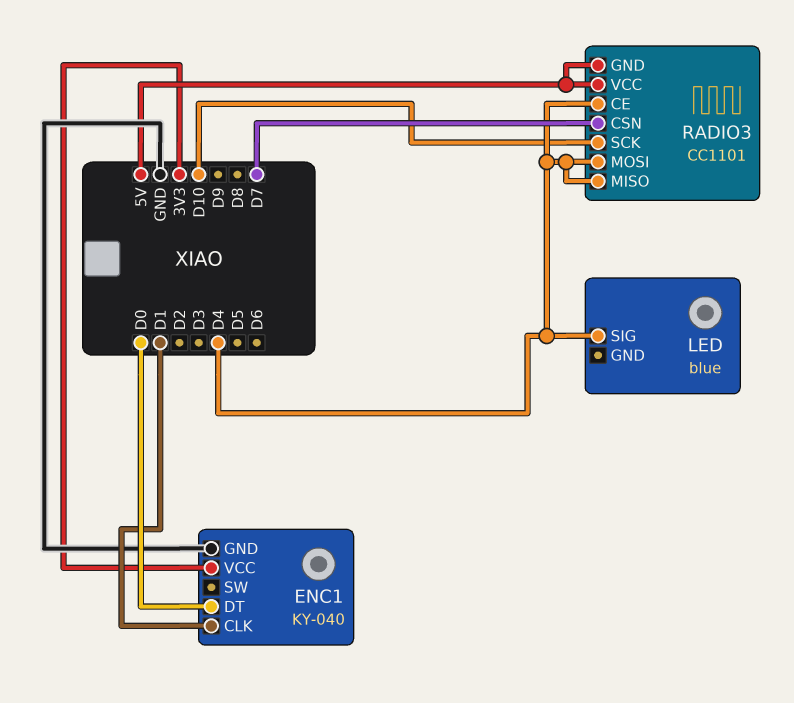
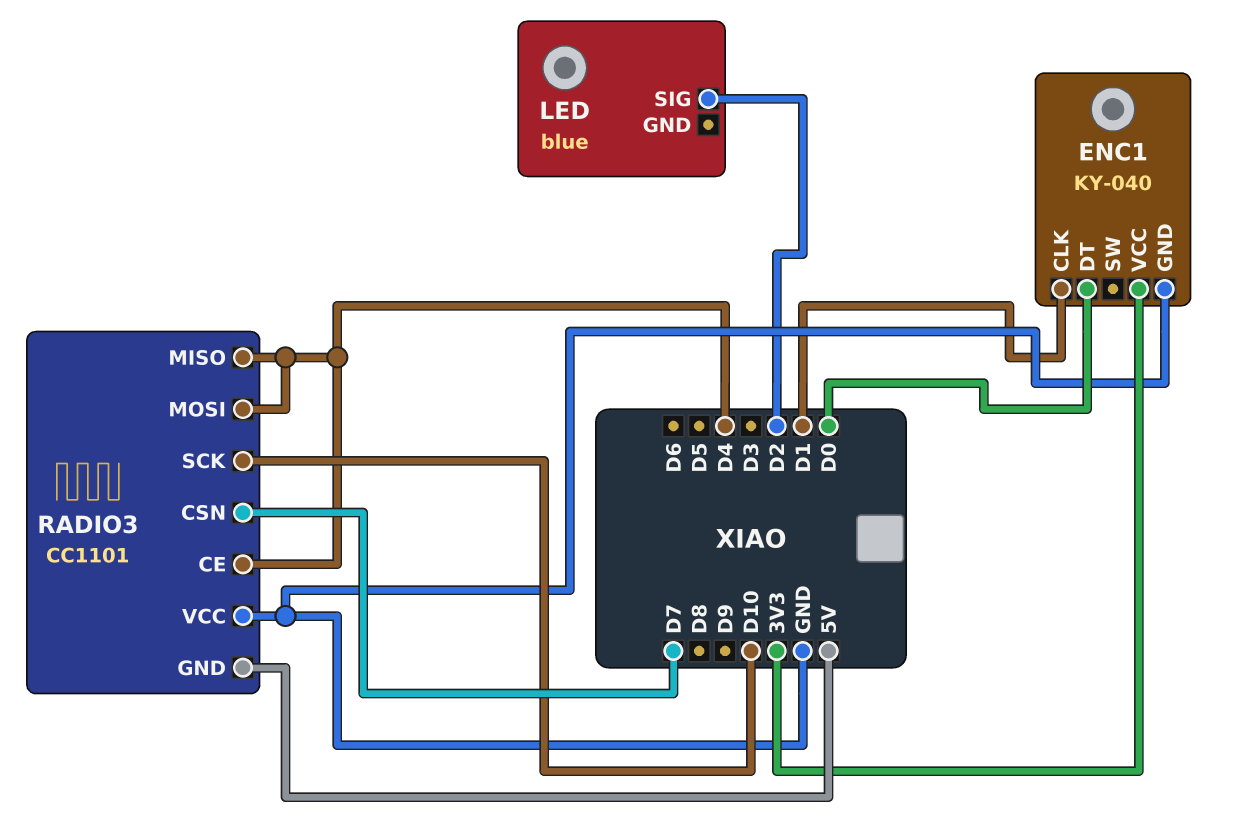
LED pin SIG: D4 -> D2
RADIO3 pin VCC: 5V -> GND

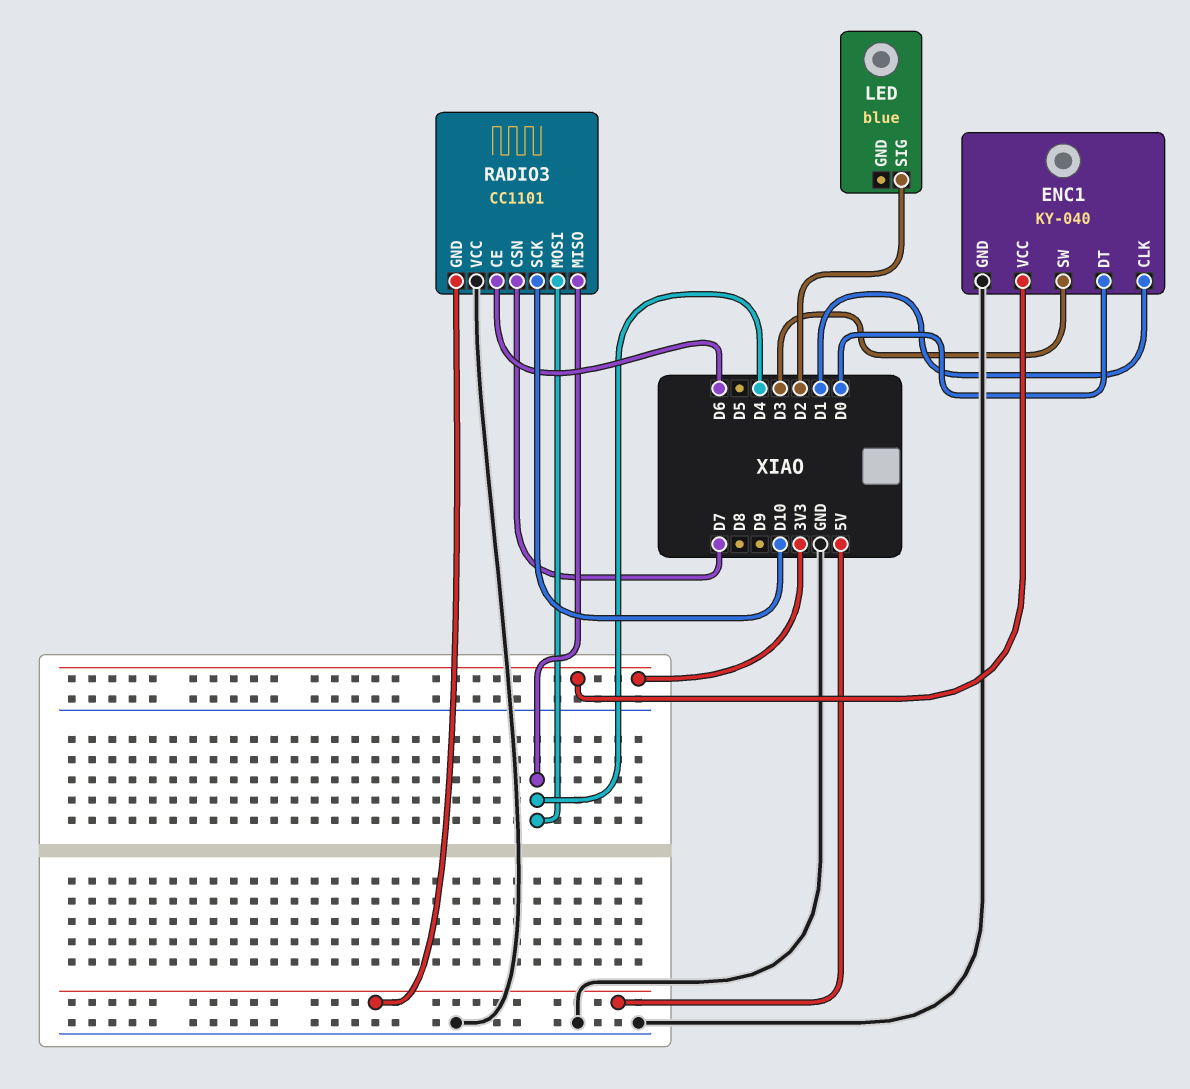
ENC1 pin SW: none -> D3
RADIO3 pin CE: D4 -> D6

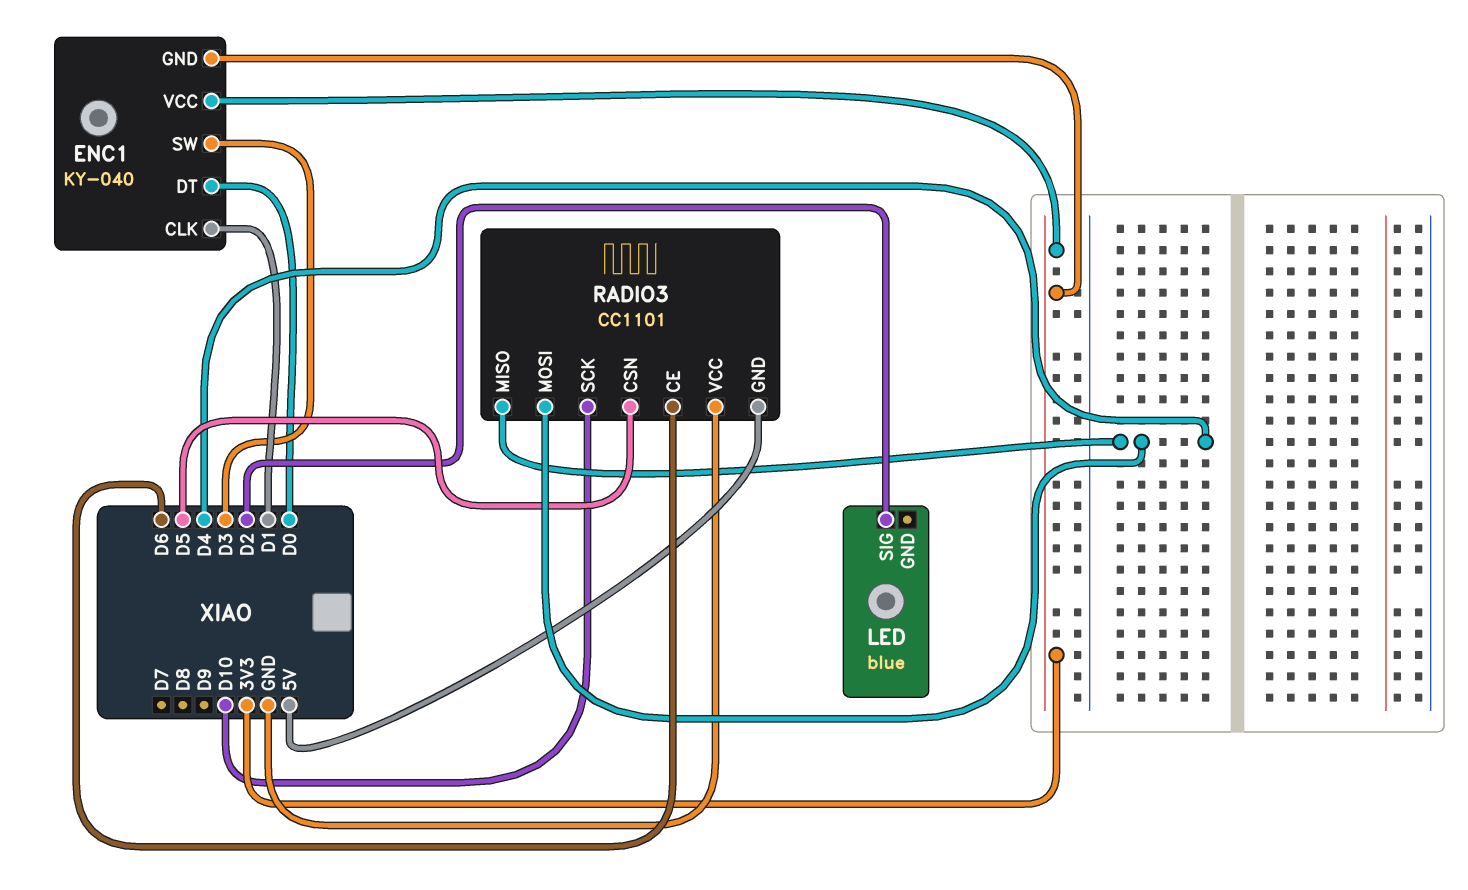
ENC1 pin GND: GND -> 3V3
RADIO3 pin CSN: D7 -> D5

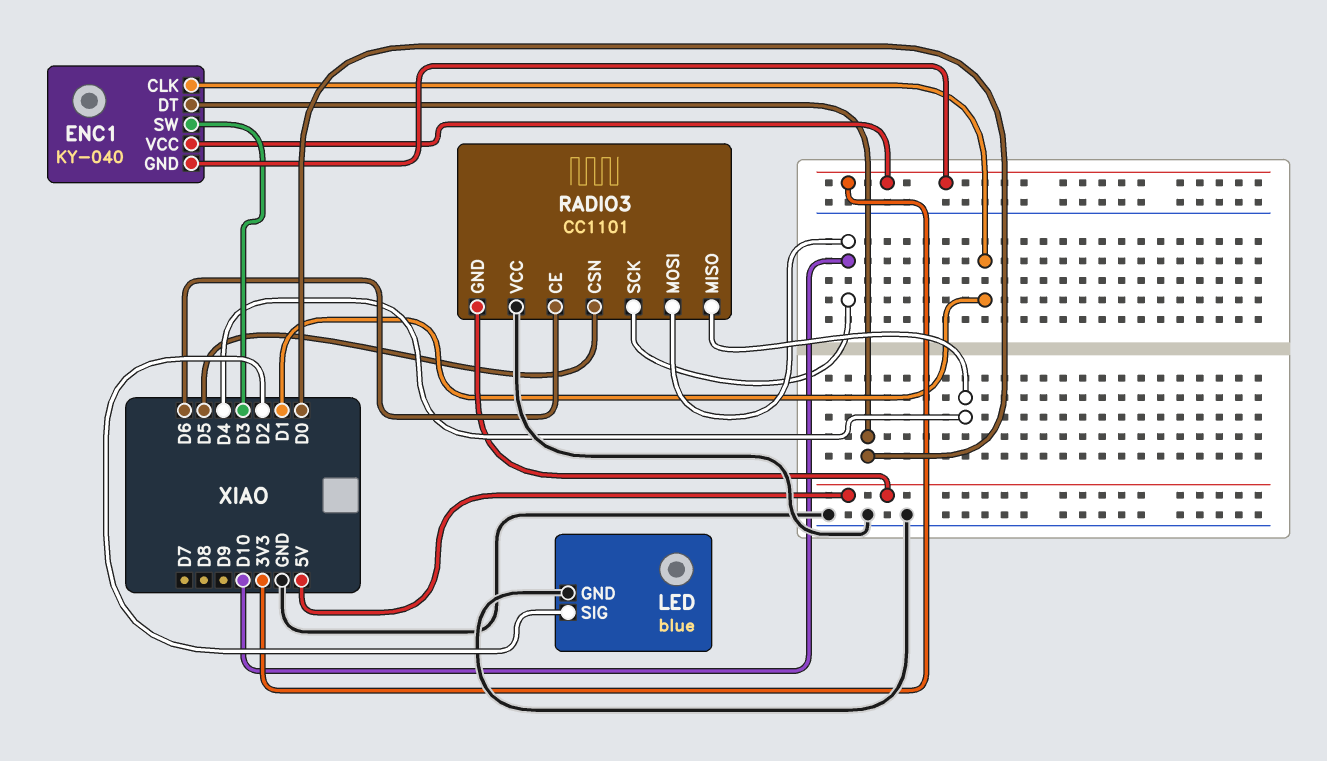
LED pin GND: none -> GND
RADIO3 pin MOSI: D4 -> D10

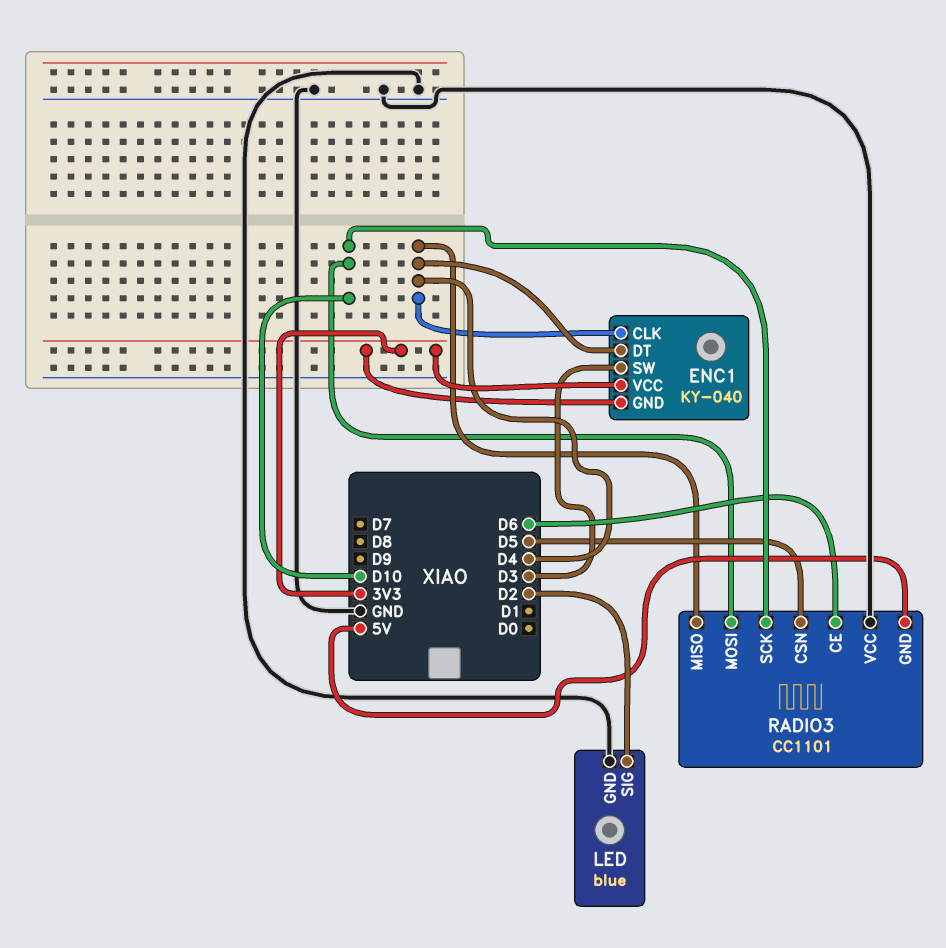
ENC1 pin CLK: D1 -> D4
ENC1 pin DT: D0 -> D4

